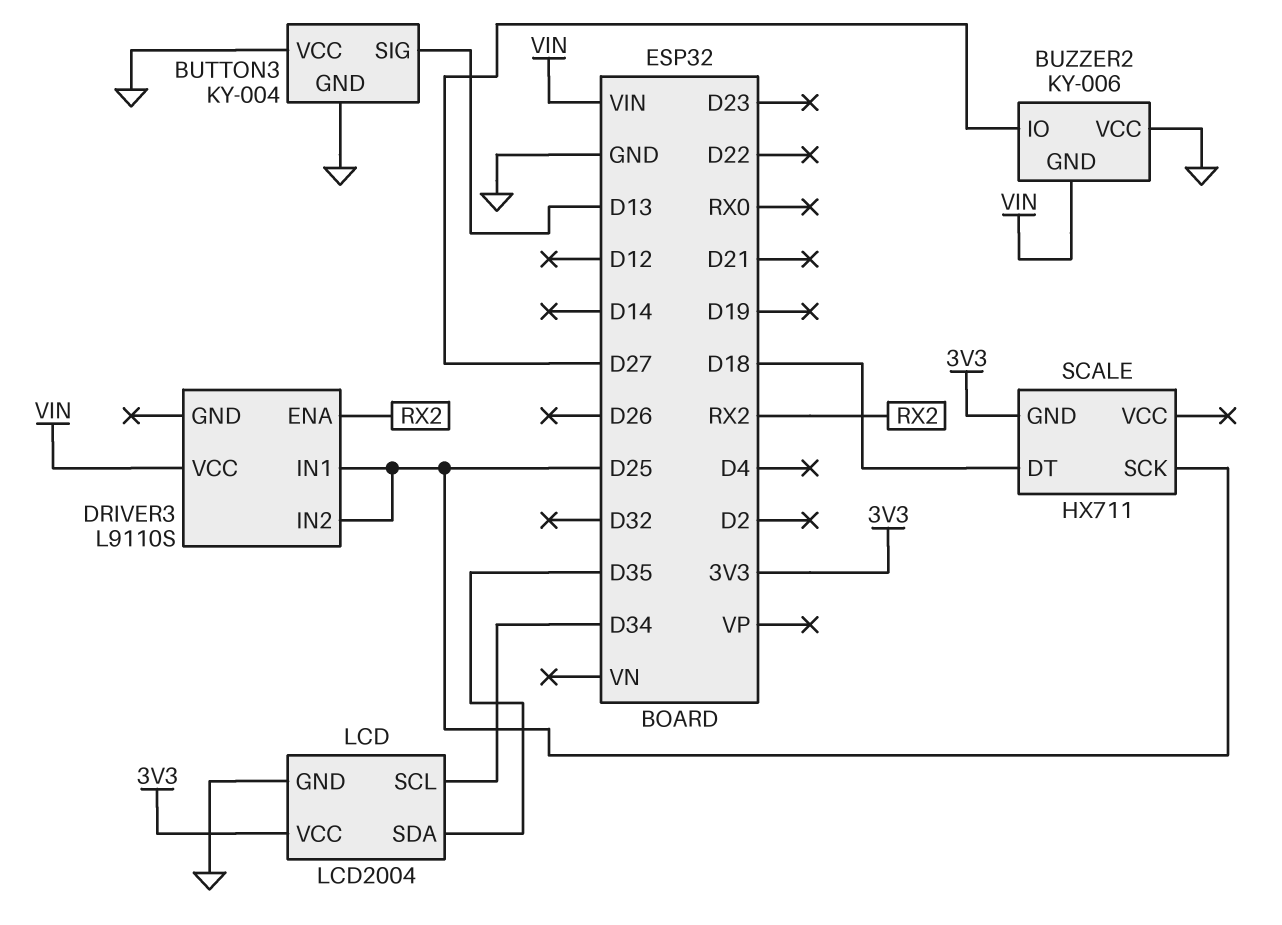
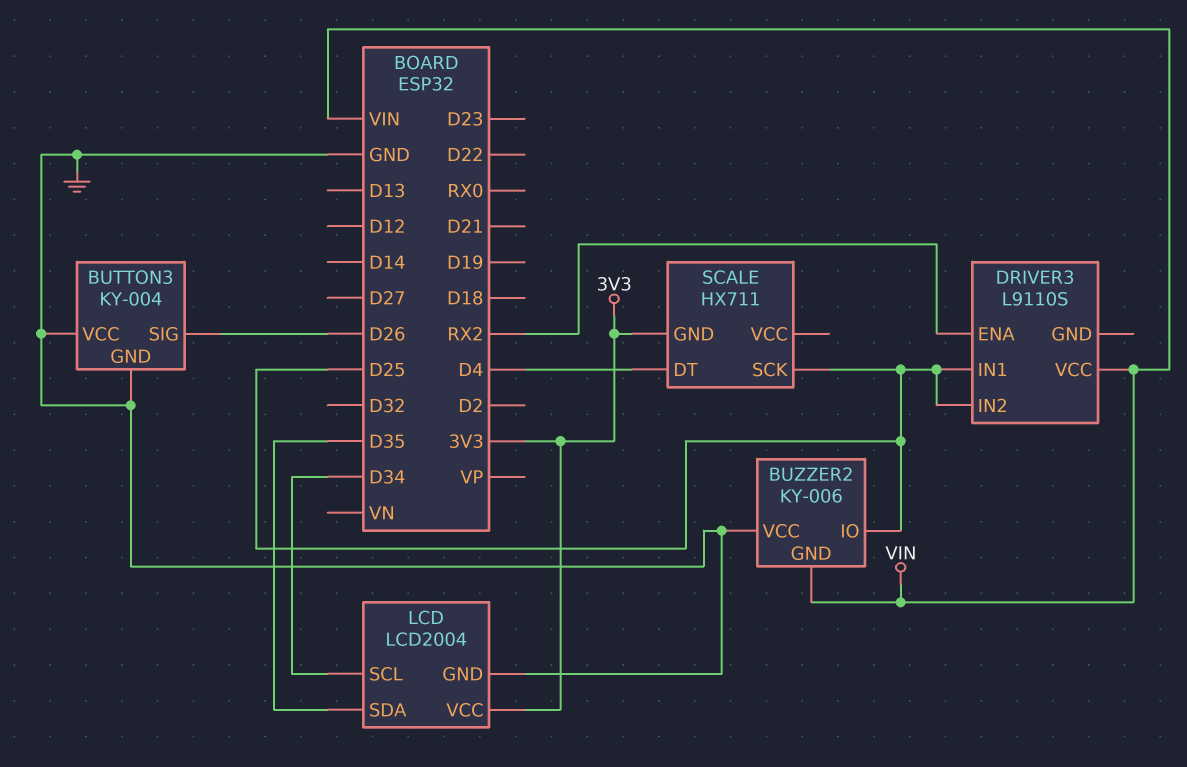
BUTTON3 pin SIG: D13 -> D26
BUZZER2 pin IO: D27 -> D25
SCALE pin DT: D18 -> D4

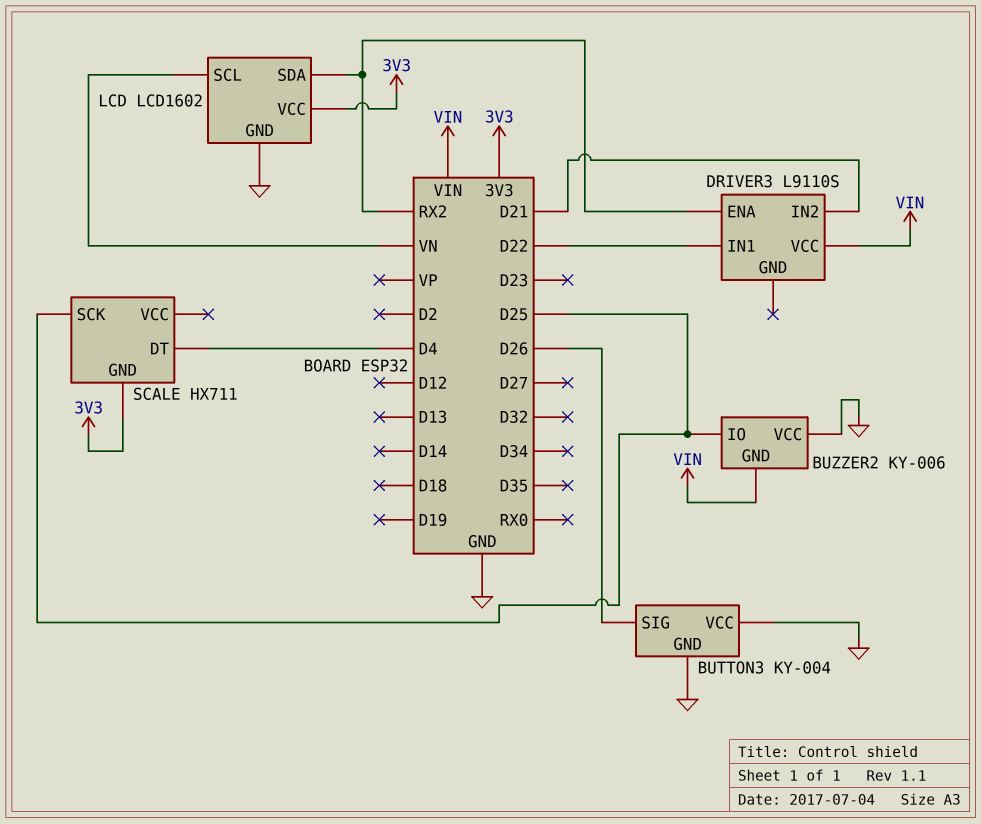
DRIVER3 pin IN1: D25 -> D22
DRIVER3 pin IN2: D25 -> D21
LCD: LCD2004 -> LCD1602
LCD pin SCL: D34 -> VN
LCD pin SDA: D35 -> RX2

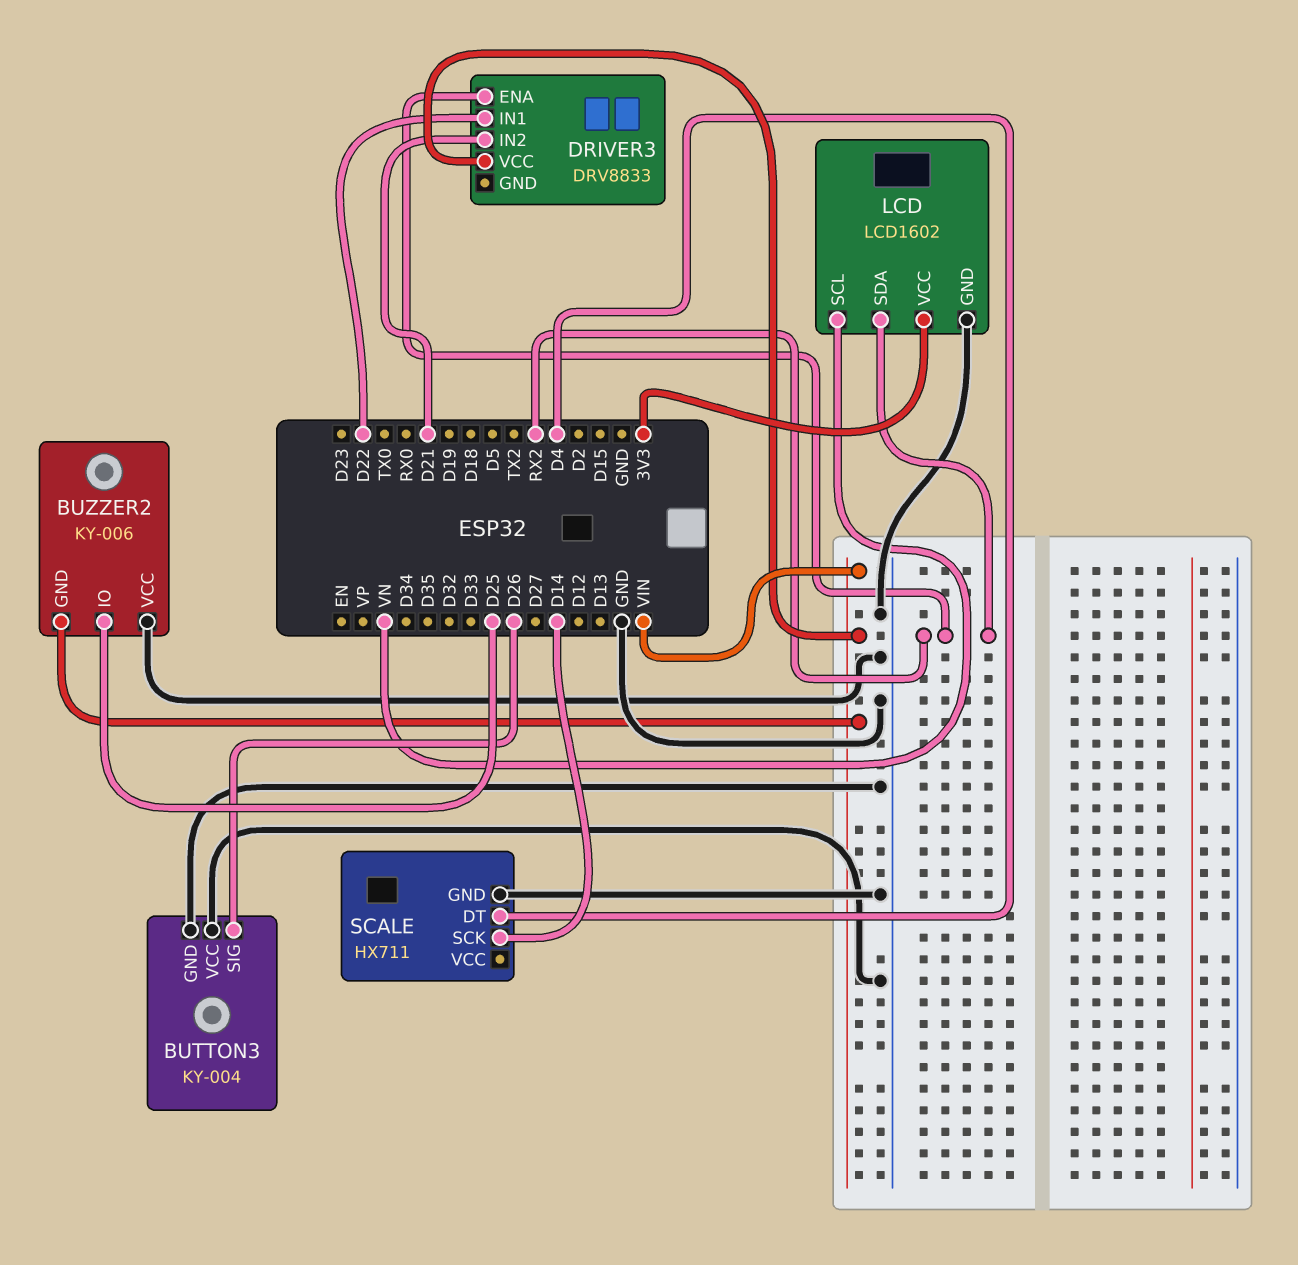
DRIVER3: L9110S -> DRV8833
SCALE pin GND: 3V3 -> GND
SCALE pin SCK: D25 -> D14

